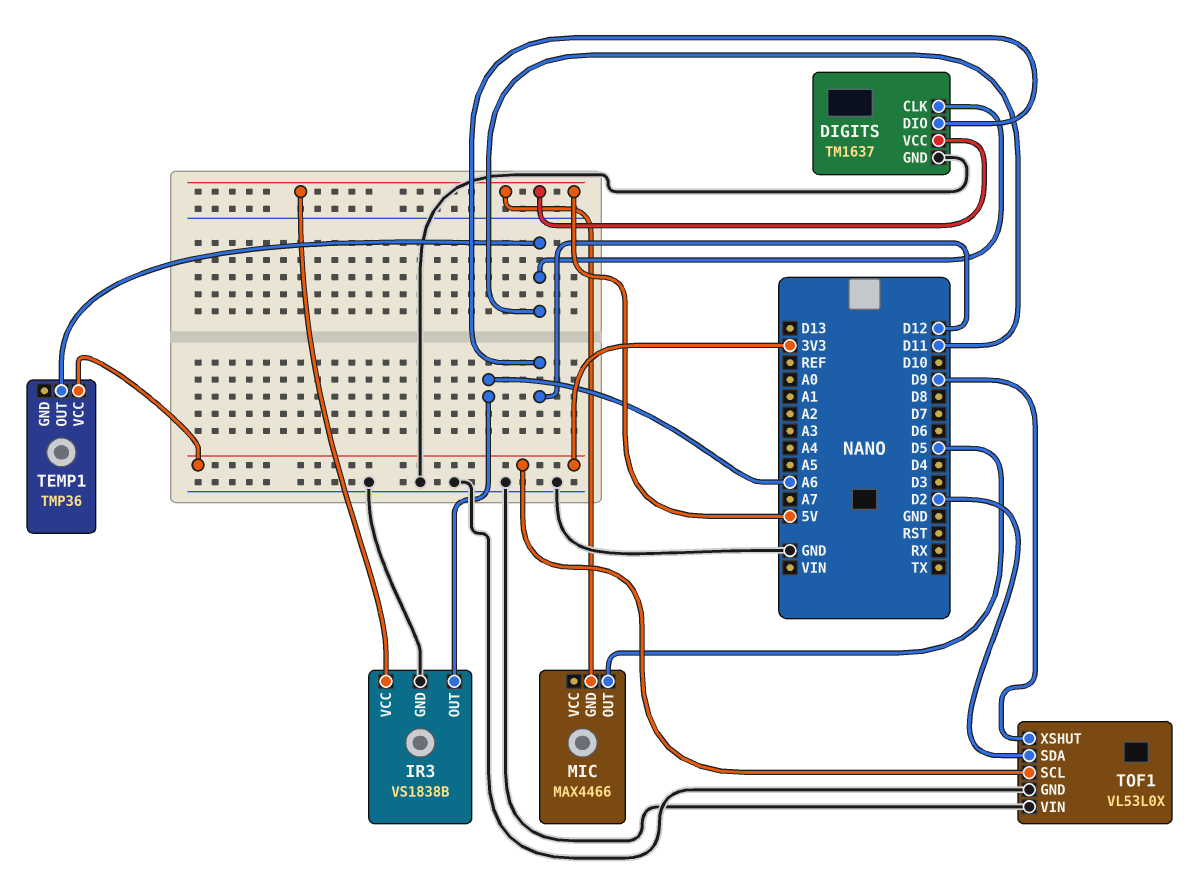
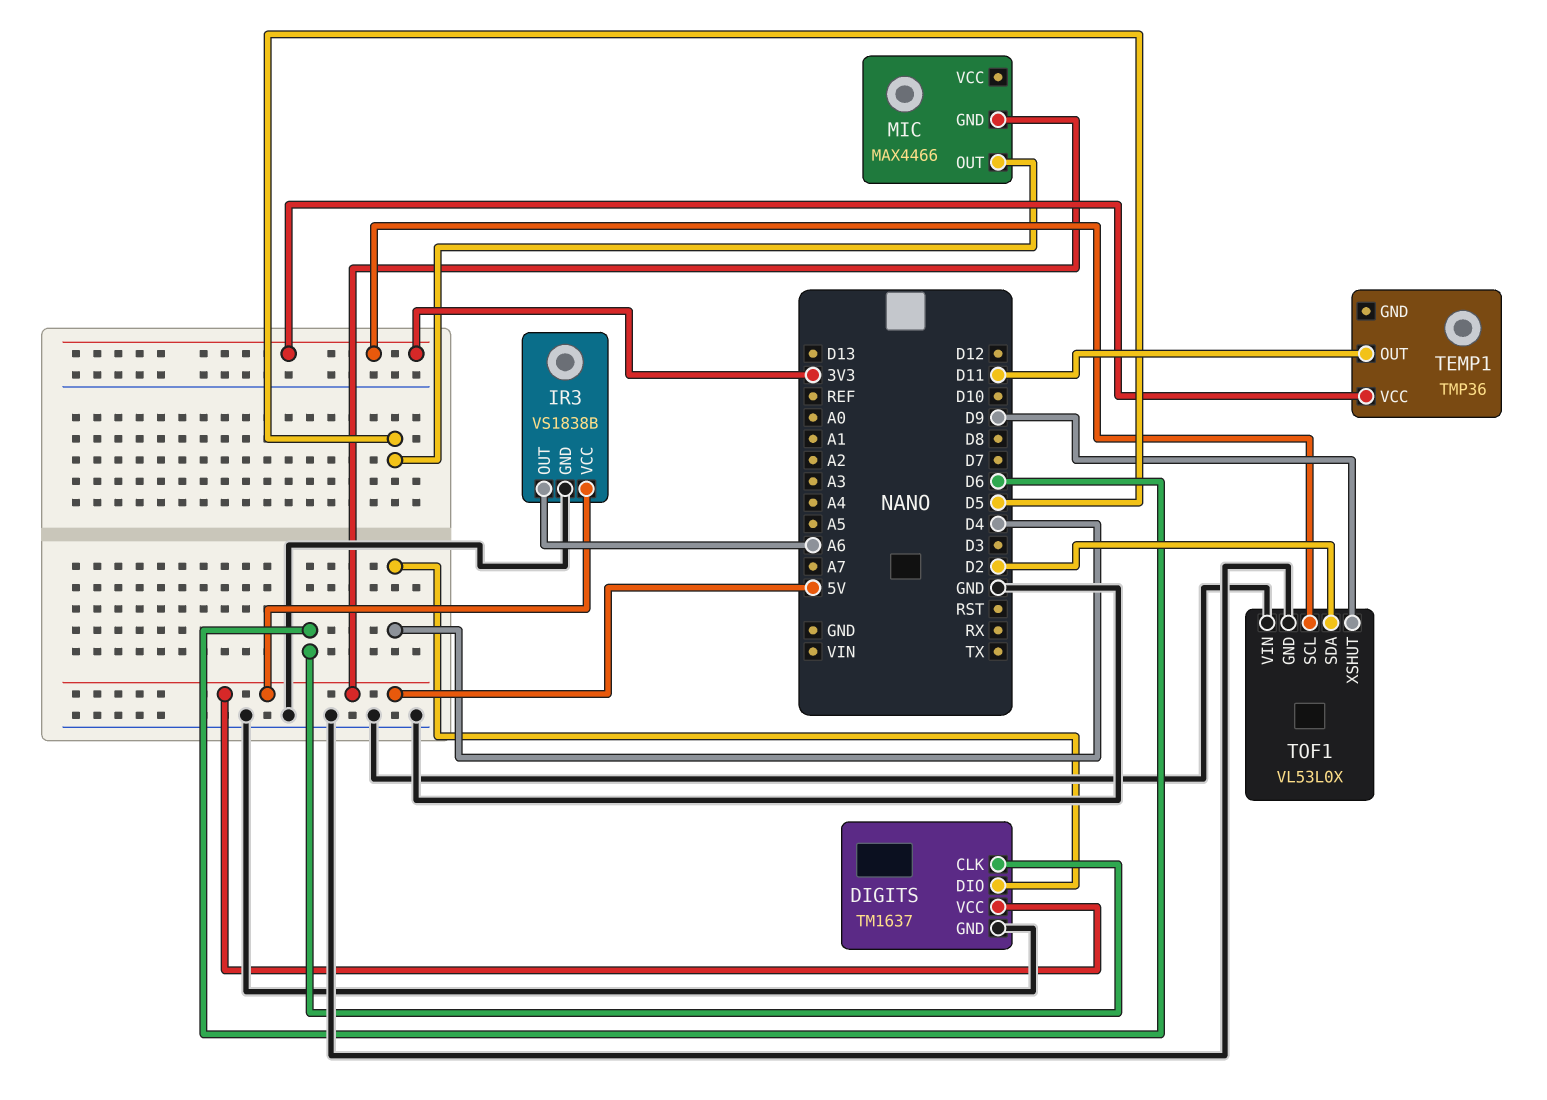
DIGITS pin CLK: D11 -> D6
DIGITS pin DIO: D12 -> D4

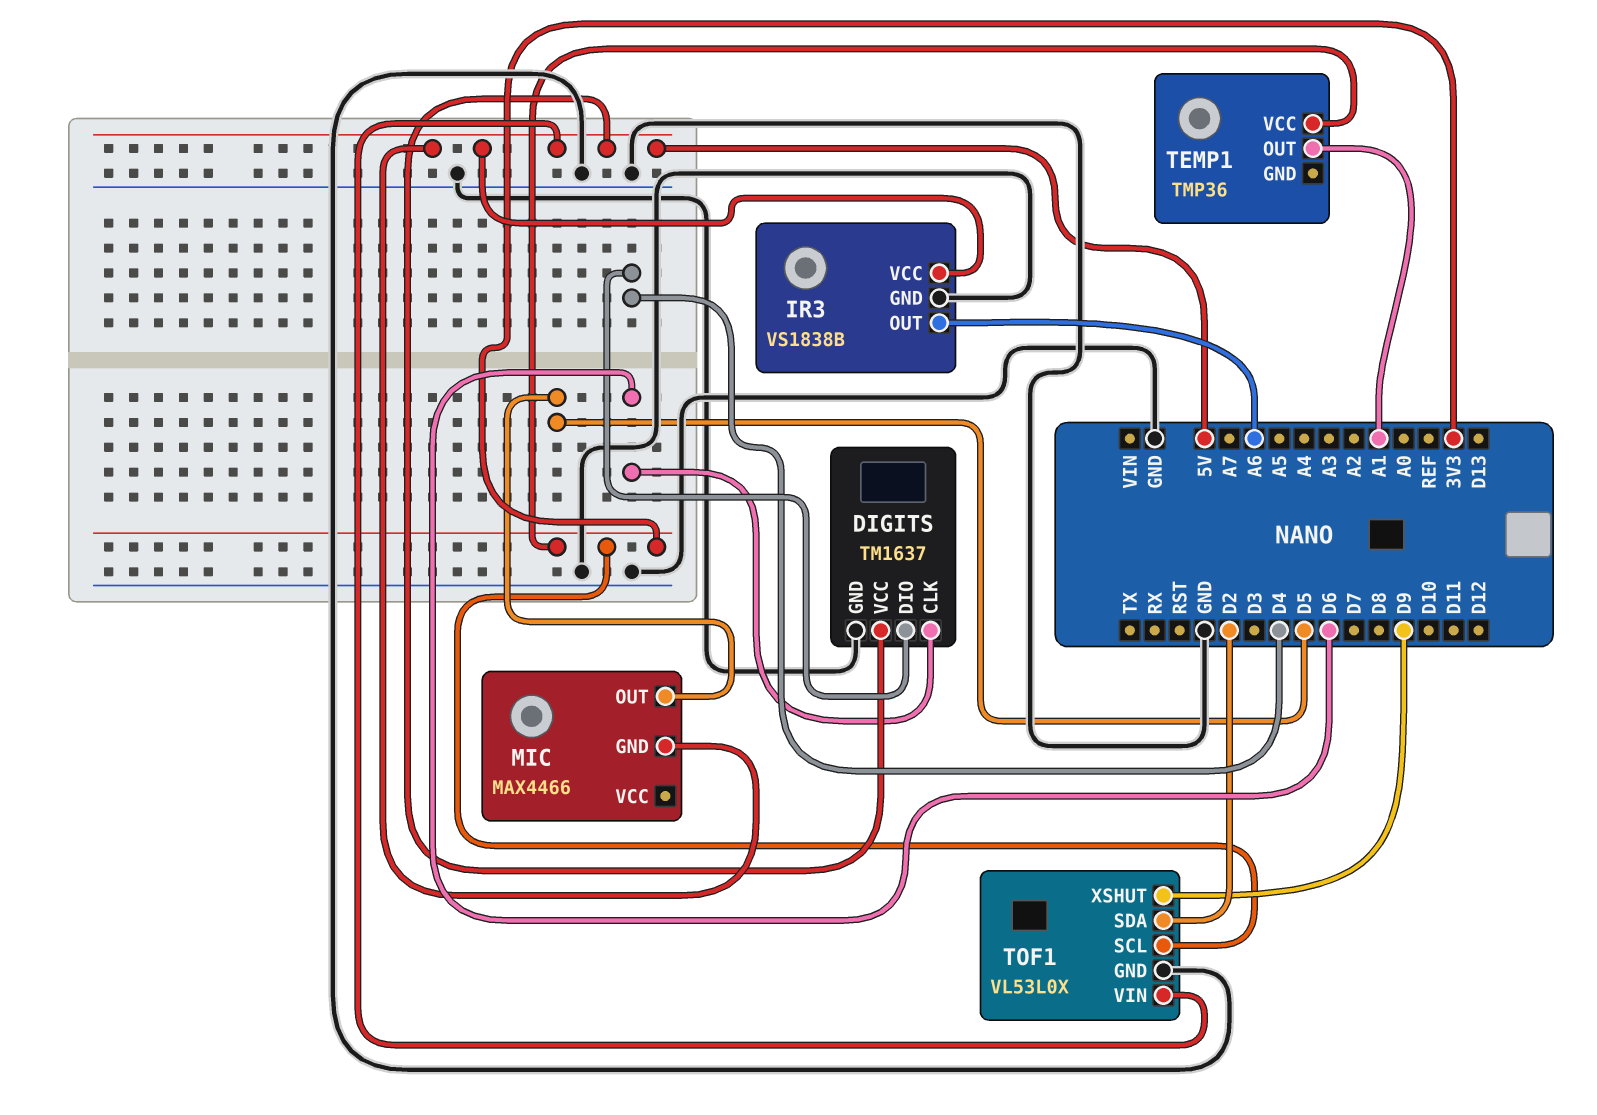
TEMP1 pin OUT: D11 -> A1
TOF1 pin VIN: GND -> 5V

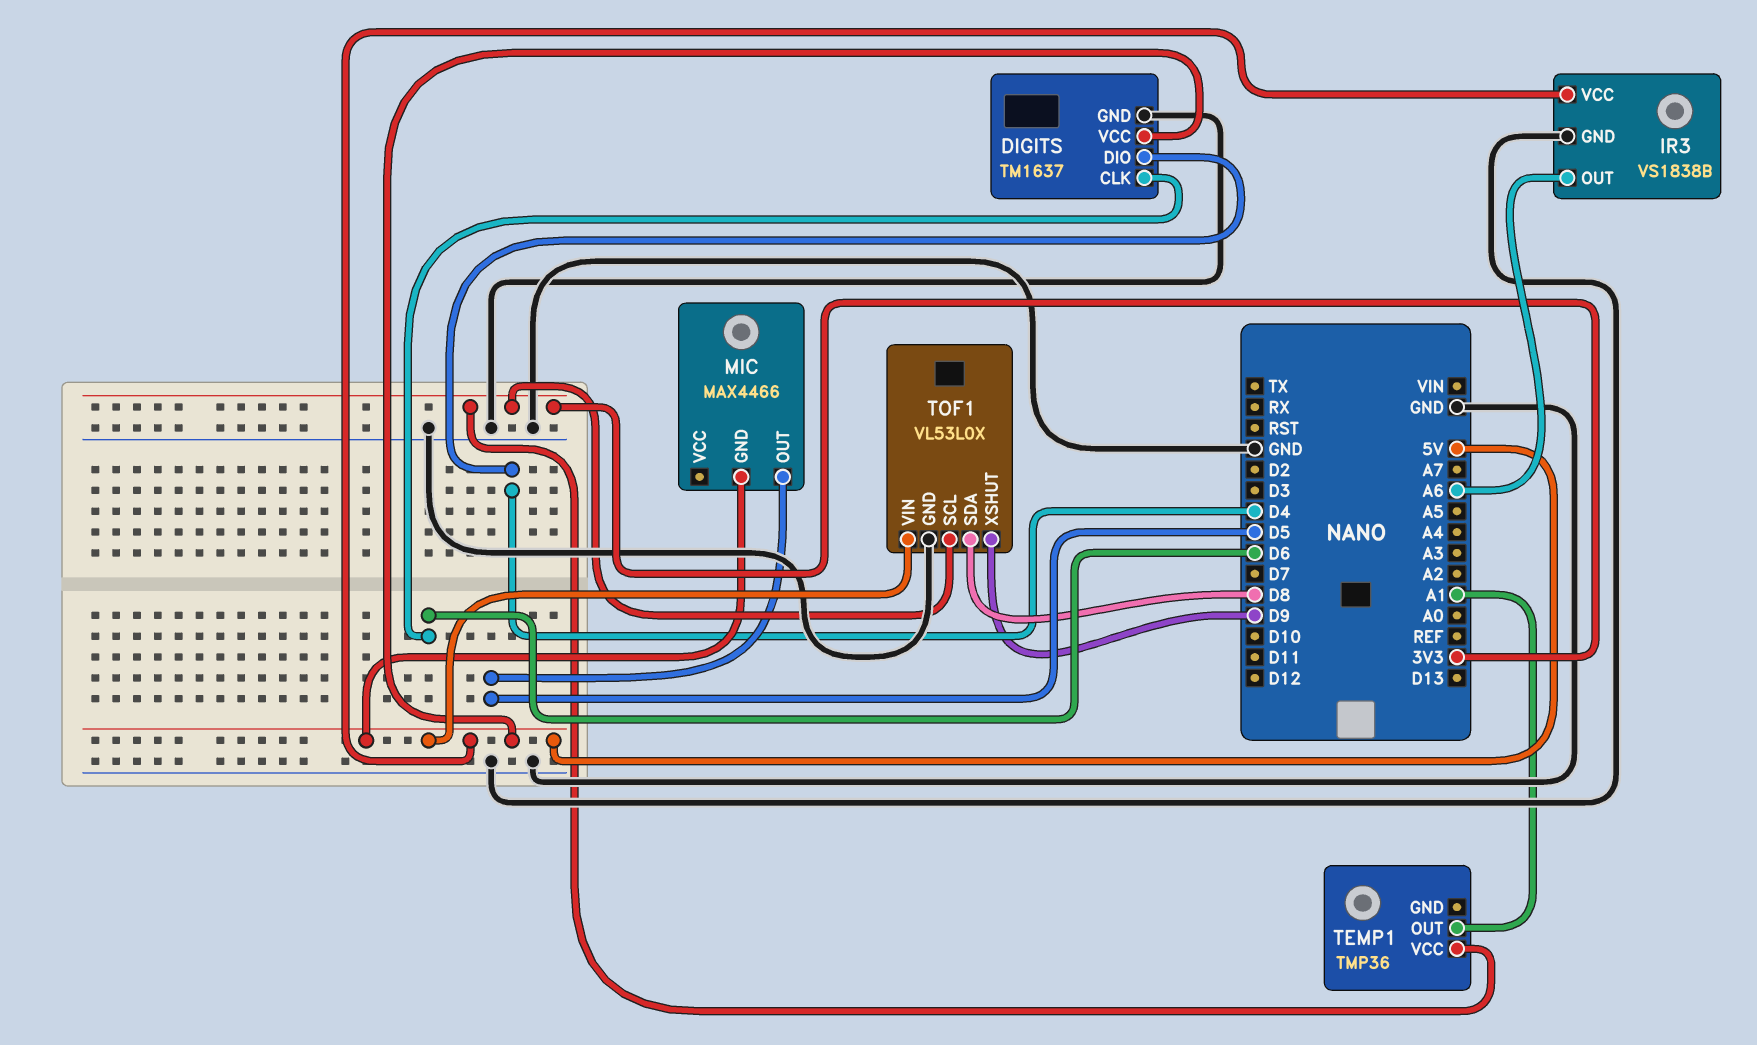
TOF1 pin SDA: D2 -> D8

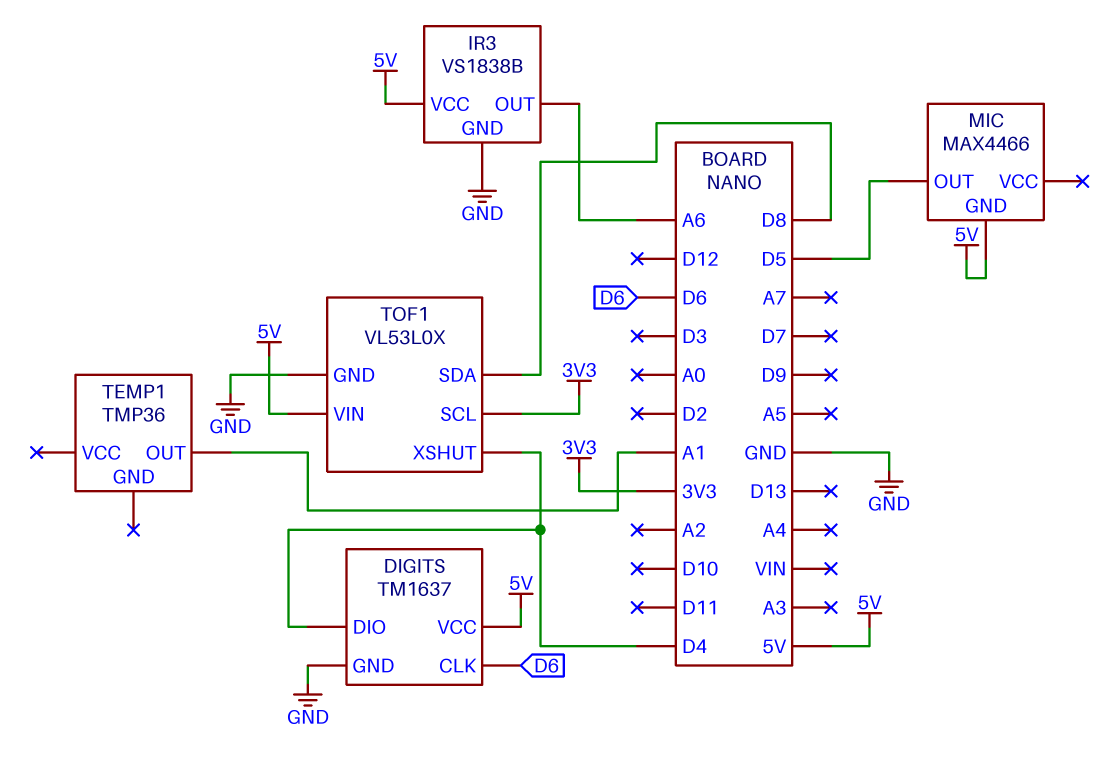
TEMP1 pin VCC: 3V3 -> none
TOF1 pin XSHUT: D9 -> D4

